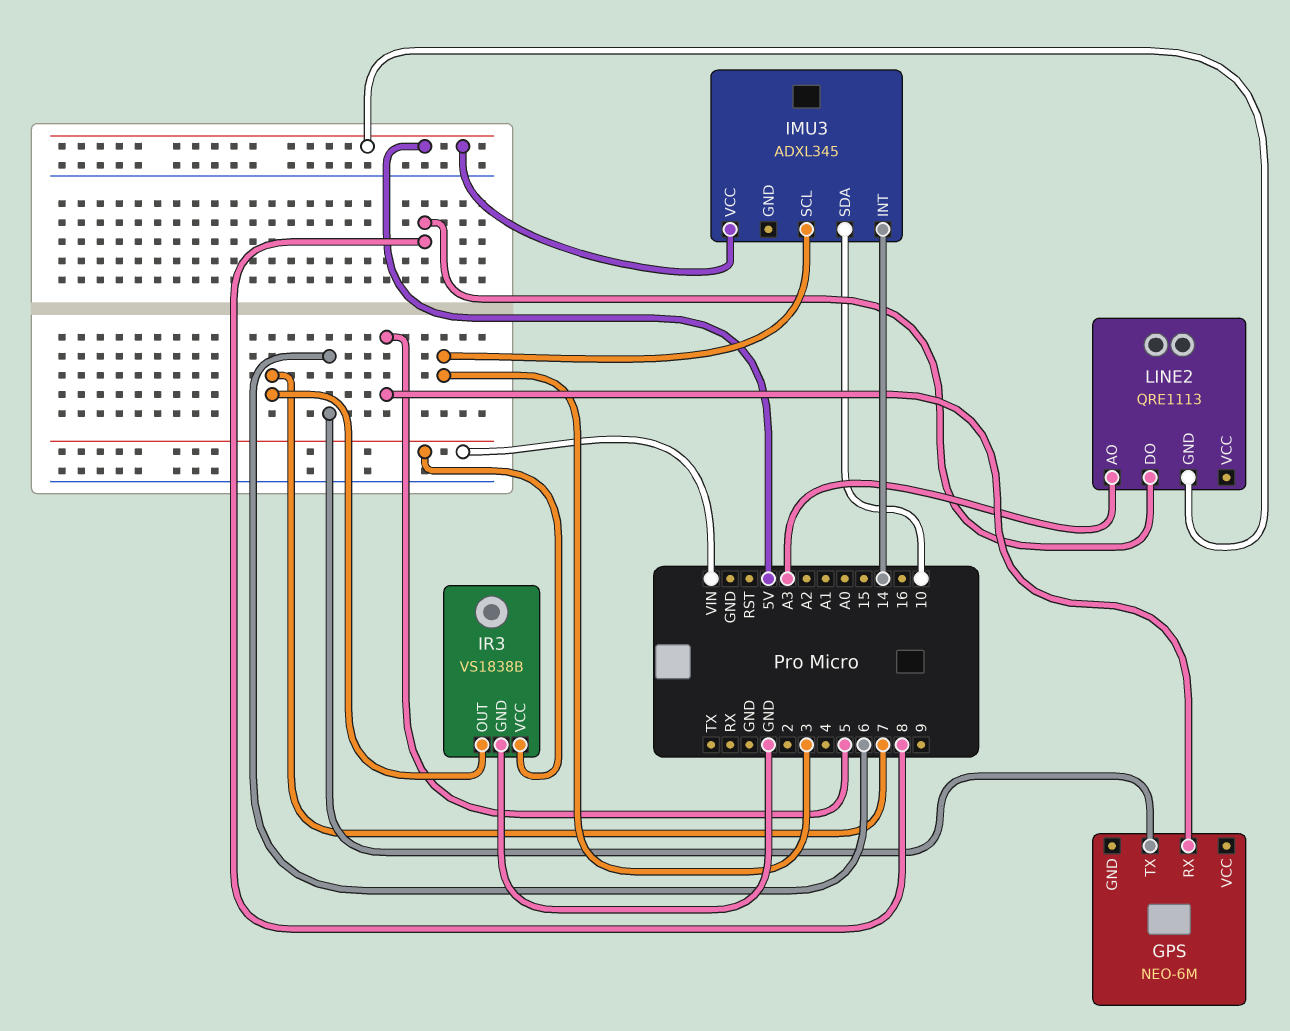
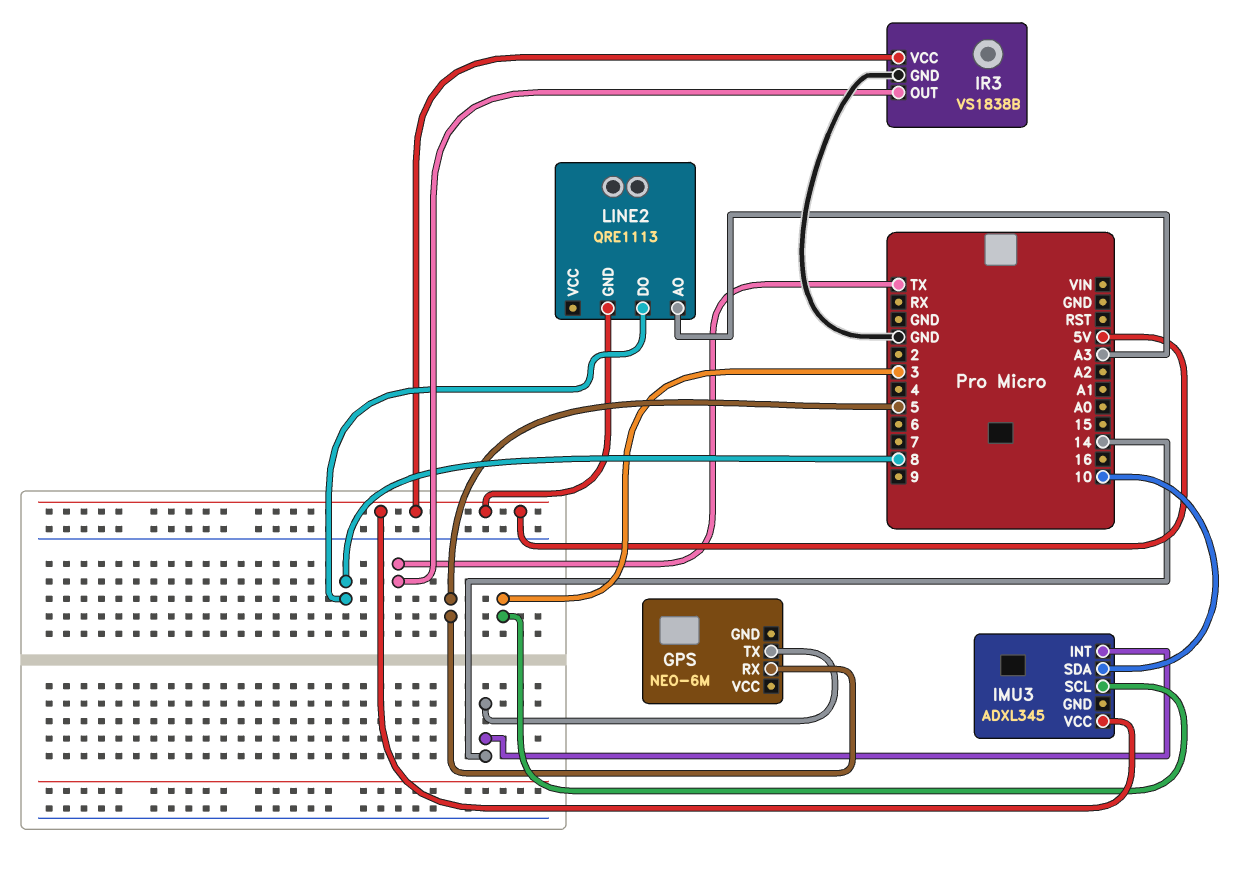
GPS pin TX: 6 -> 14
IR3 pin OUT: 7 -> TX
IR3 pin VCC: VIN -> 5V

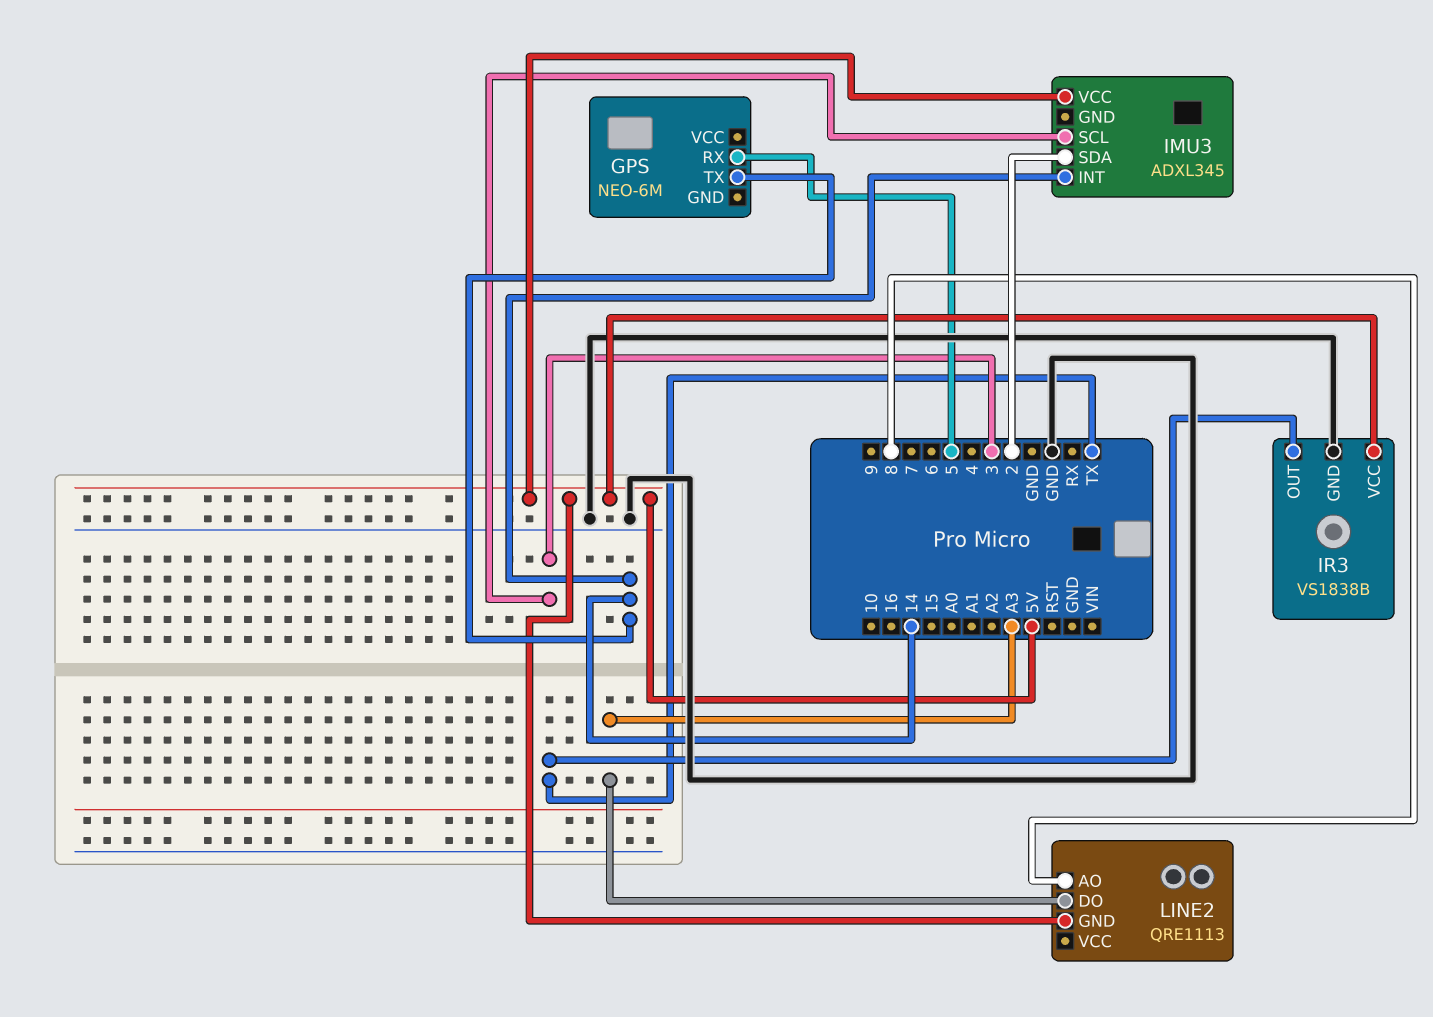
IMU3 pin SDA: 10 -> 2
LINE2 pin AO: A3 -> 8
LINE2 pin DO: 8 -> A3

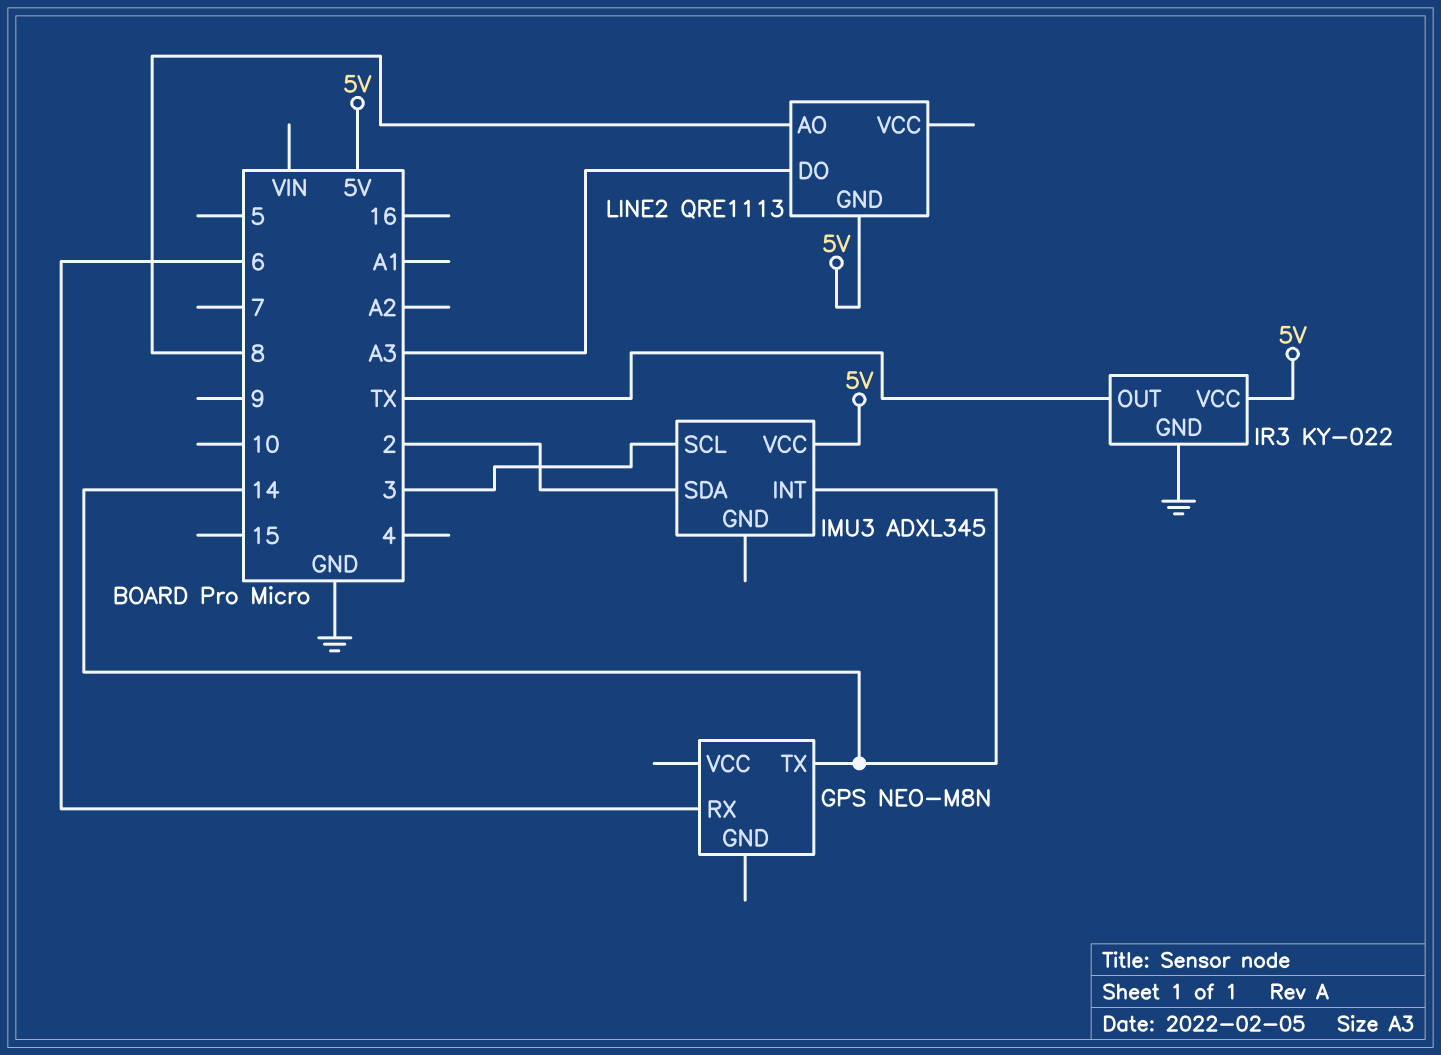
GPS: NEO-6M -> NEO-M8N
GPS pin RX: 5 -> 6
IR3: VS1838B -> KY-022

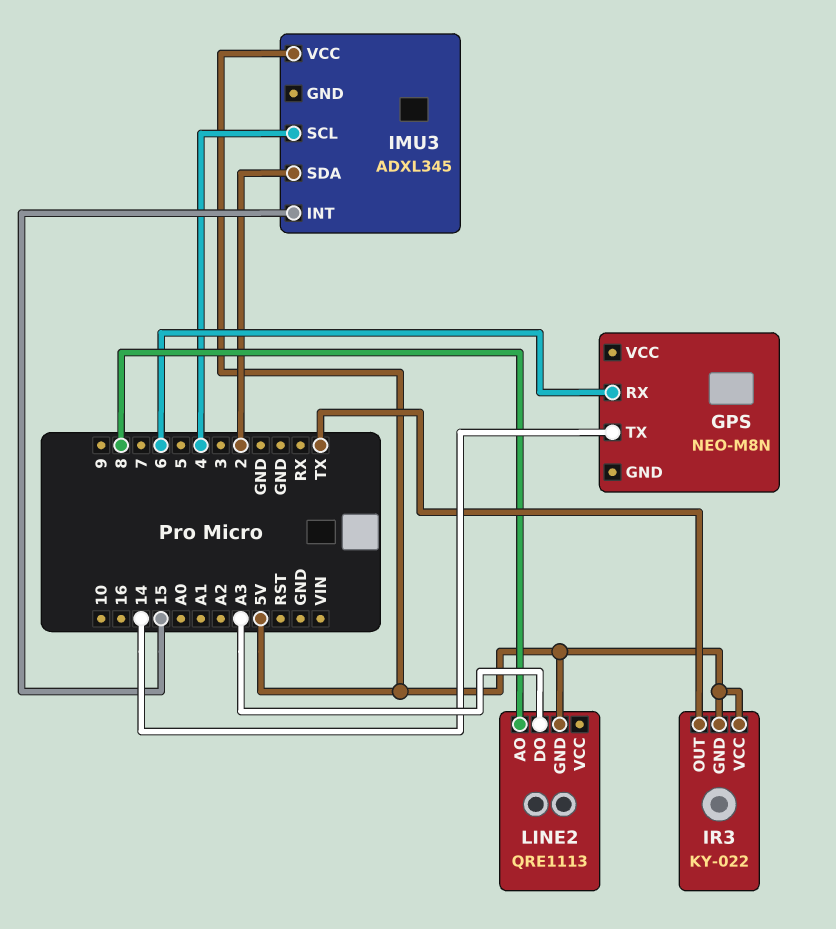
IMU3 pin INT: 14 -> 15
IMU3 pin SCL: 3 -> 4
IR3 pin GND: GND -> 5V

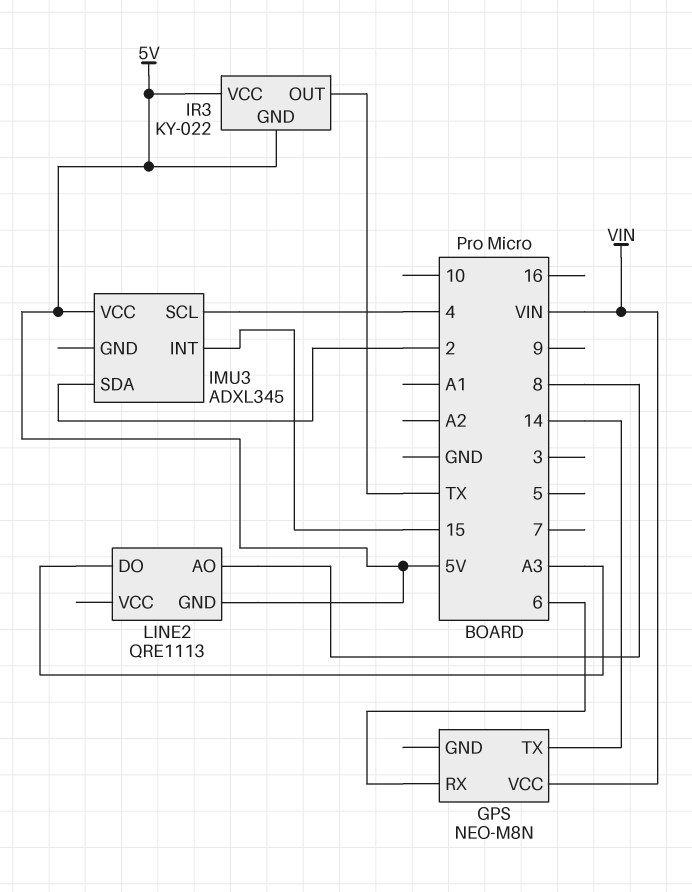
GPS pin VCC: none -> VIN

